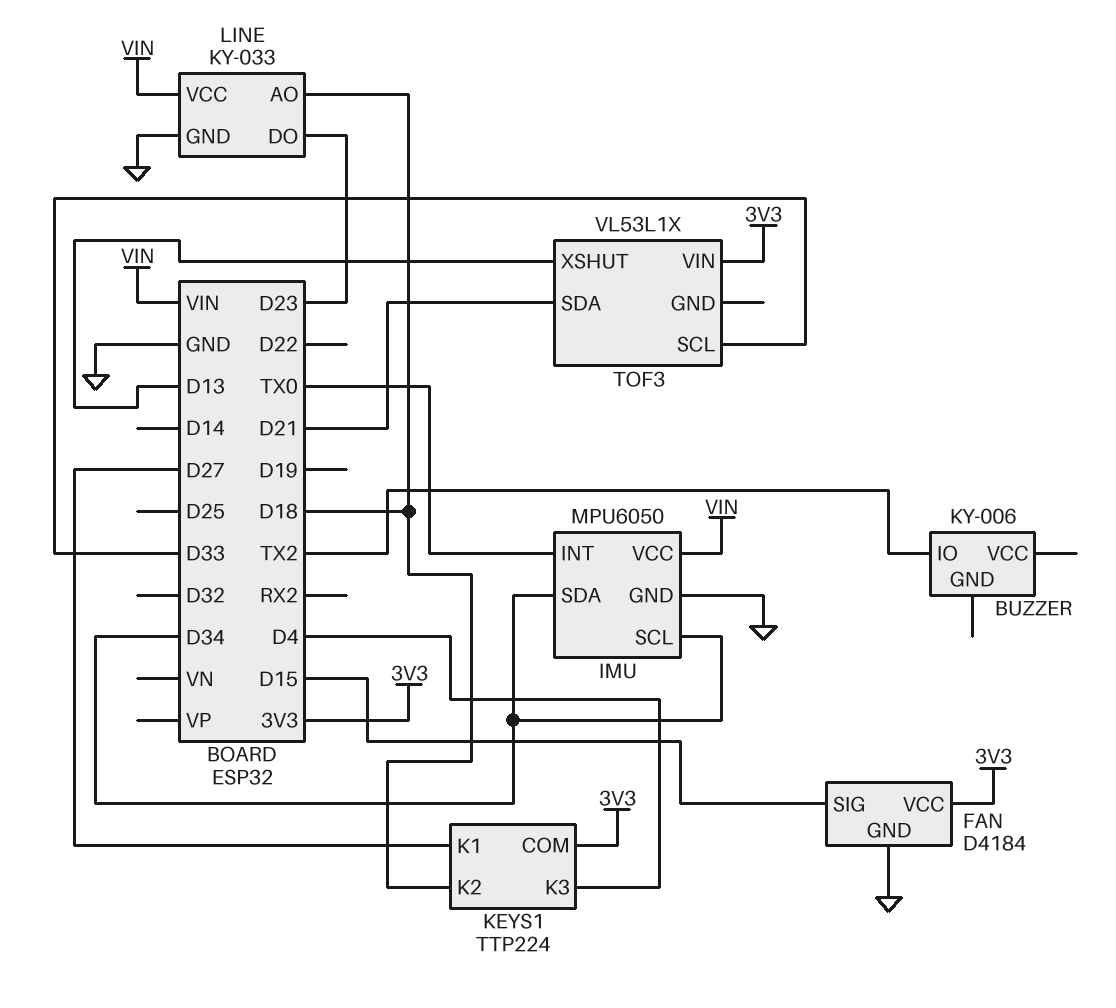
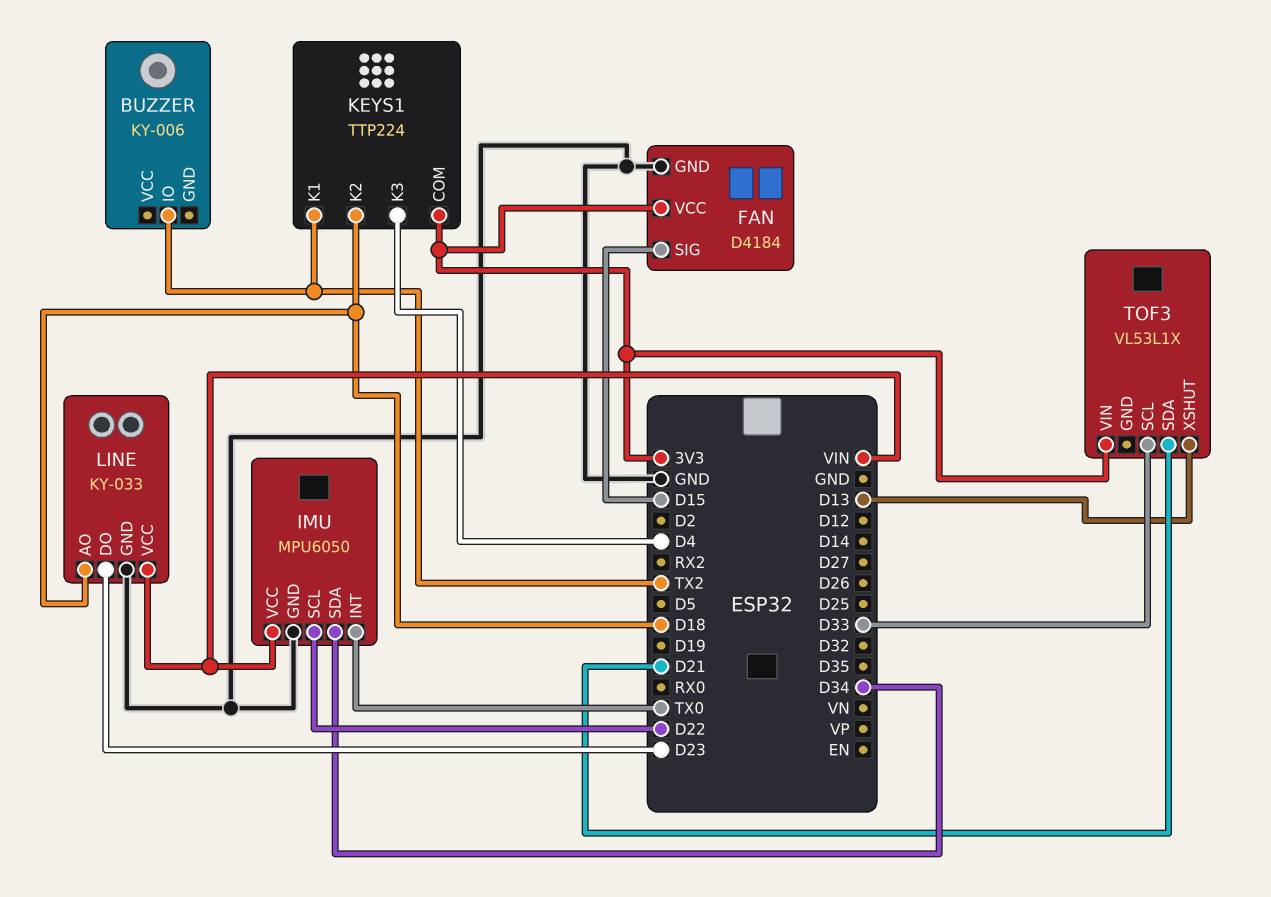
IMU pin SCL: D34 -> D22
KEYS1 pin K1: D27 -> TX2

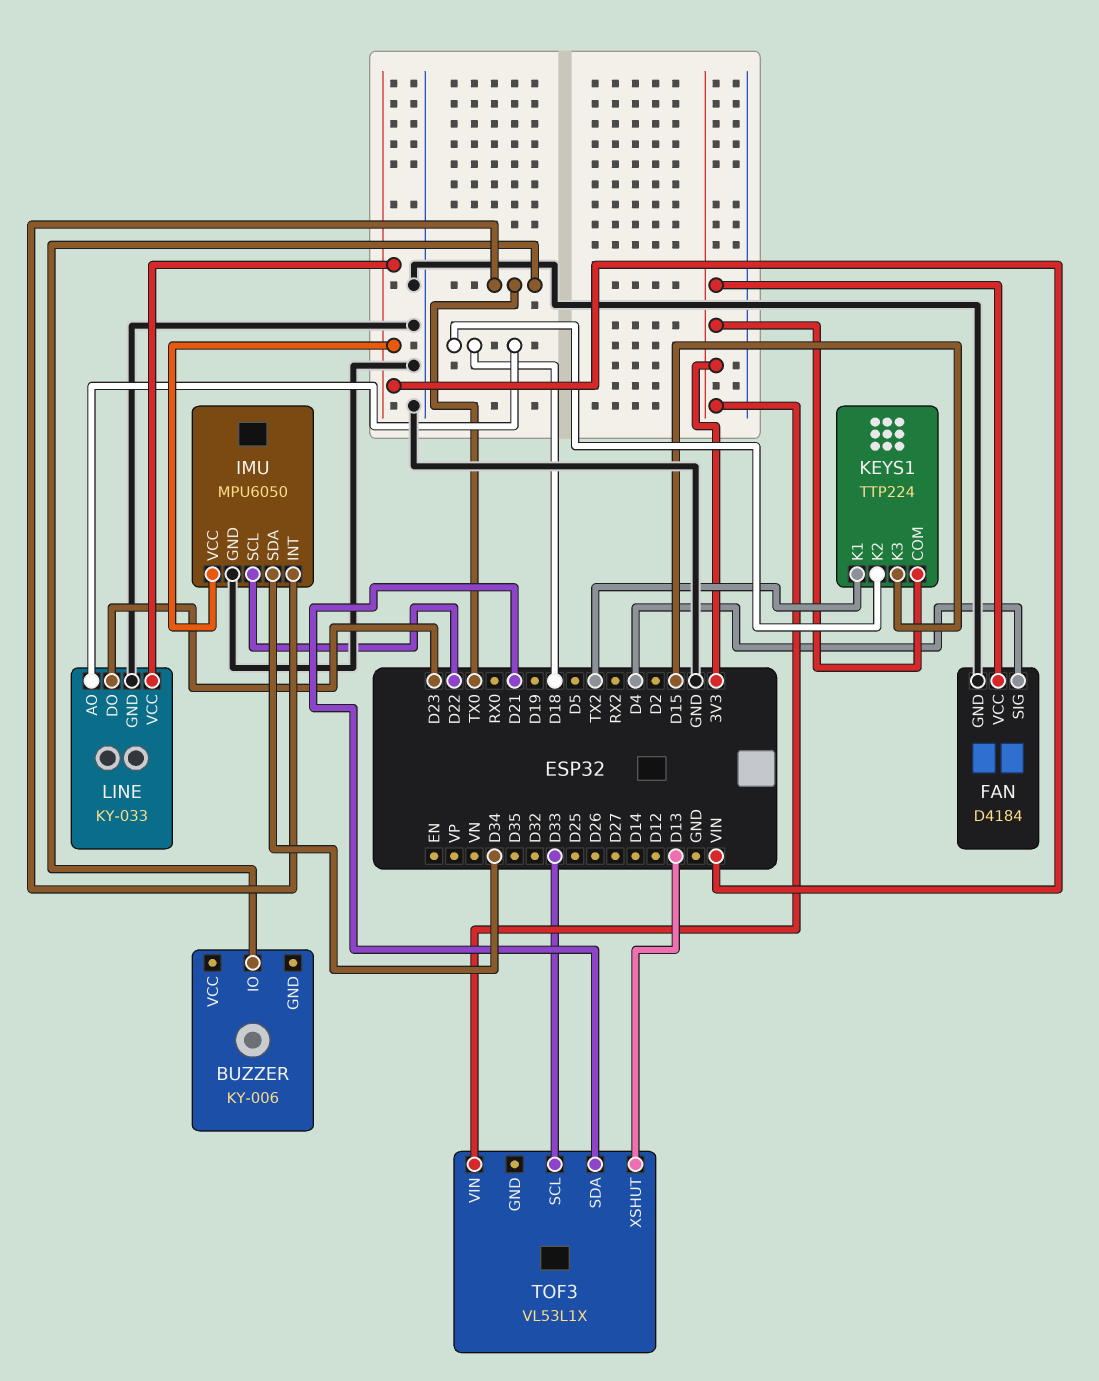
BUZZER pin IO: TX2 -> TX0
FAN pin SIG: D15 -> D4
KEYS1 pin K3: D4 -> D15

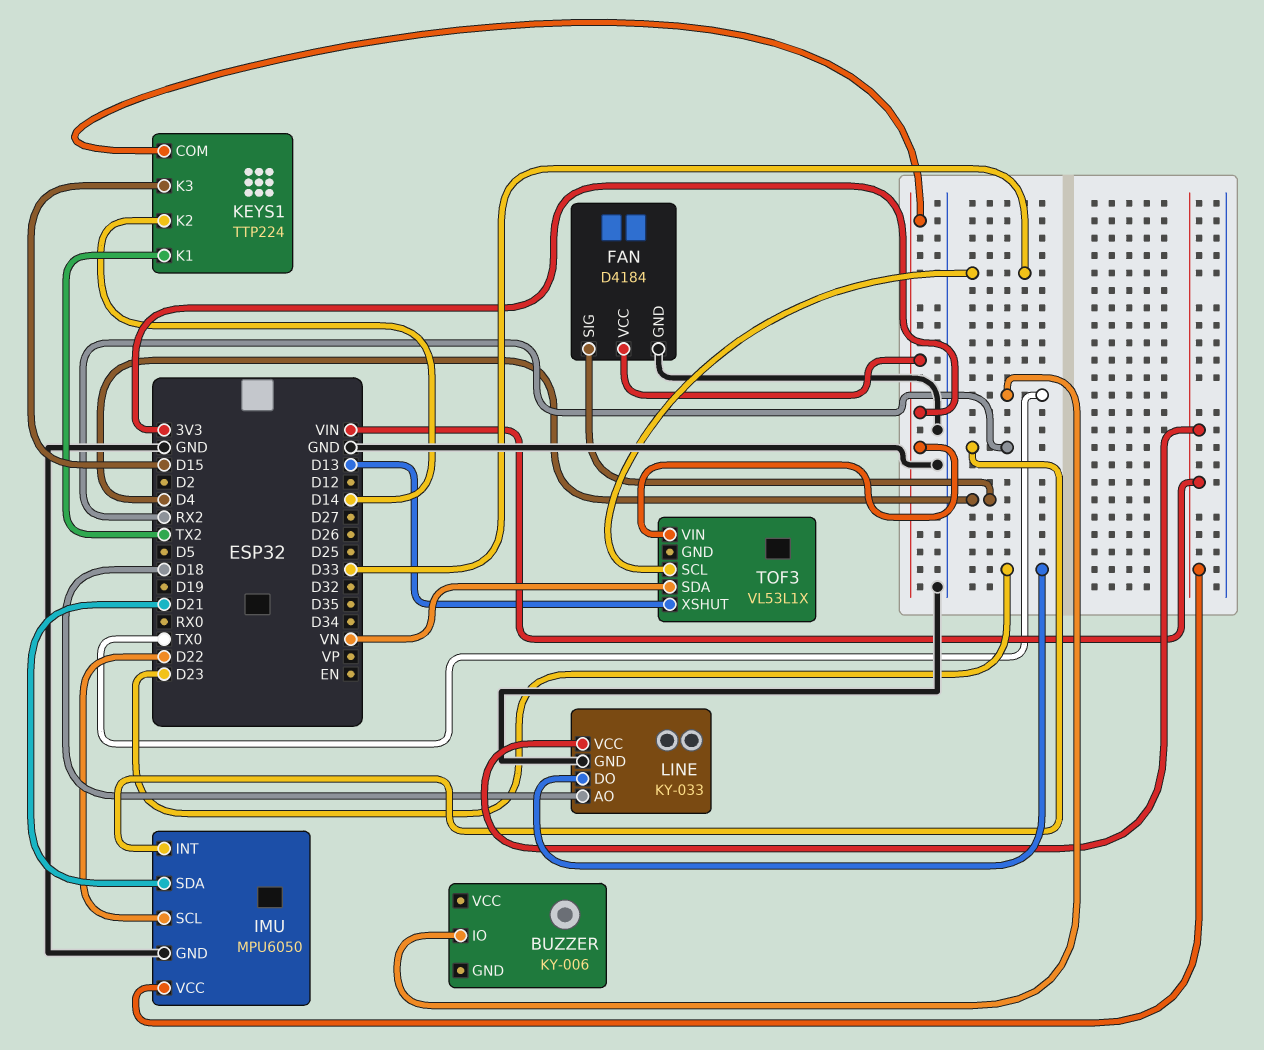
IMU pin INT: TX0 -> RX2
IMU pin SDA: D34 -> D21
KEYS1 pin K2: D18 -> D14
TOF3 pin SDA: D21 -> VN

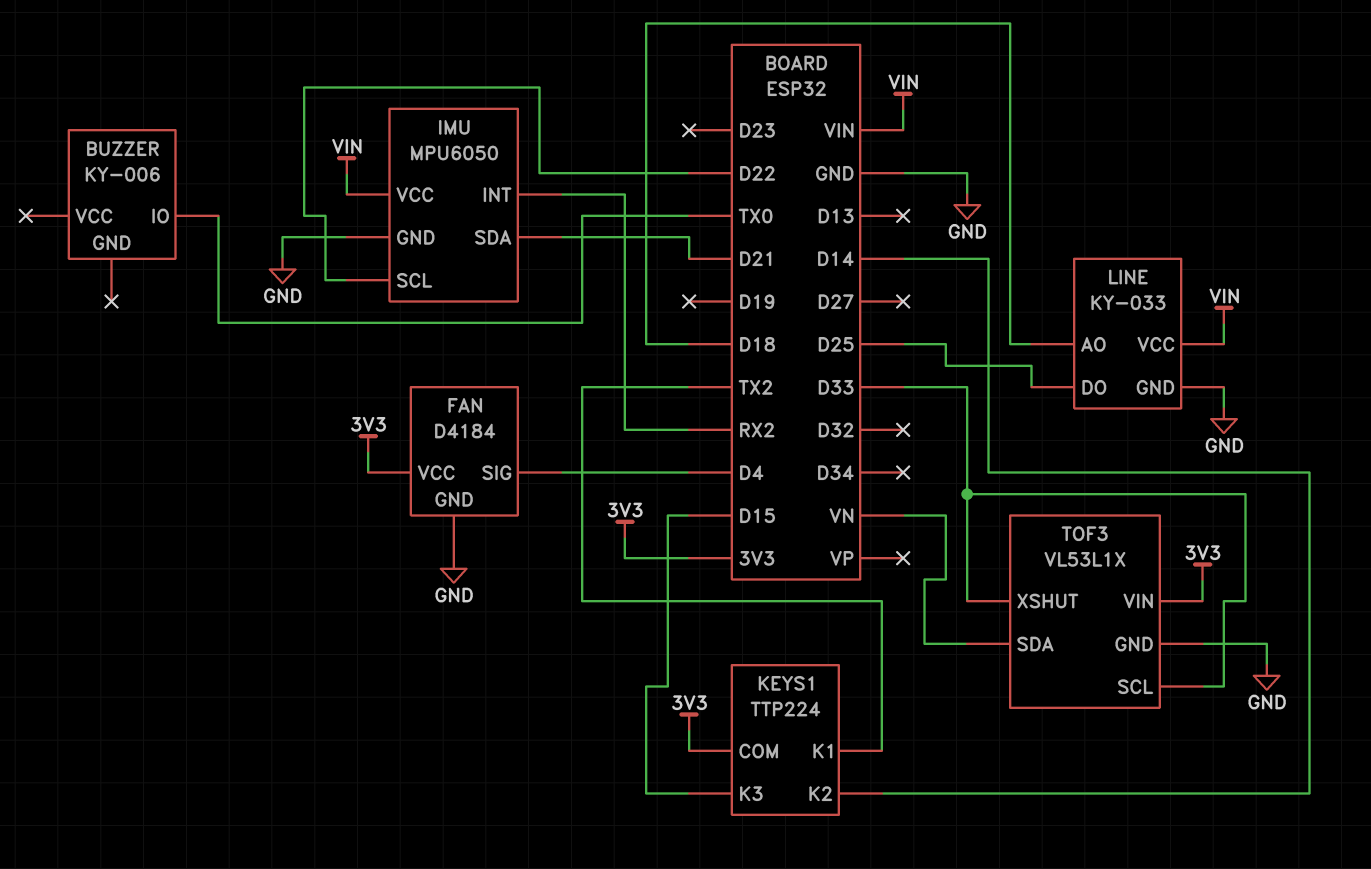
LINE pin DO: D23 -> D25
TOF3 pin GND: none -> GND
TOF3 pin XSHUT: D13 -> D33

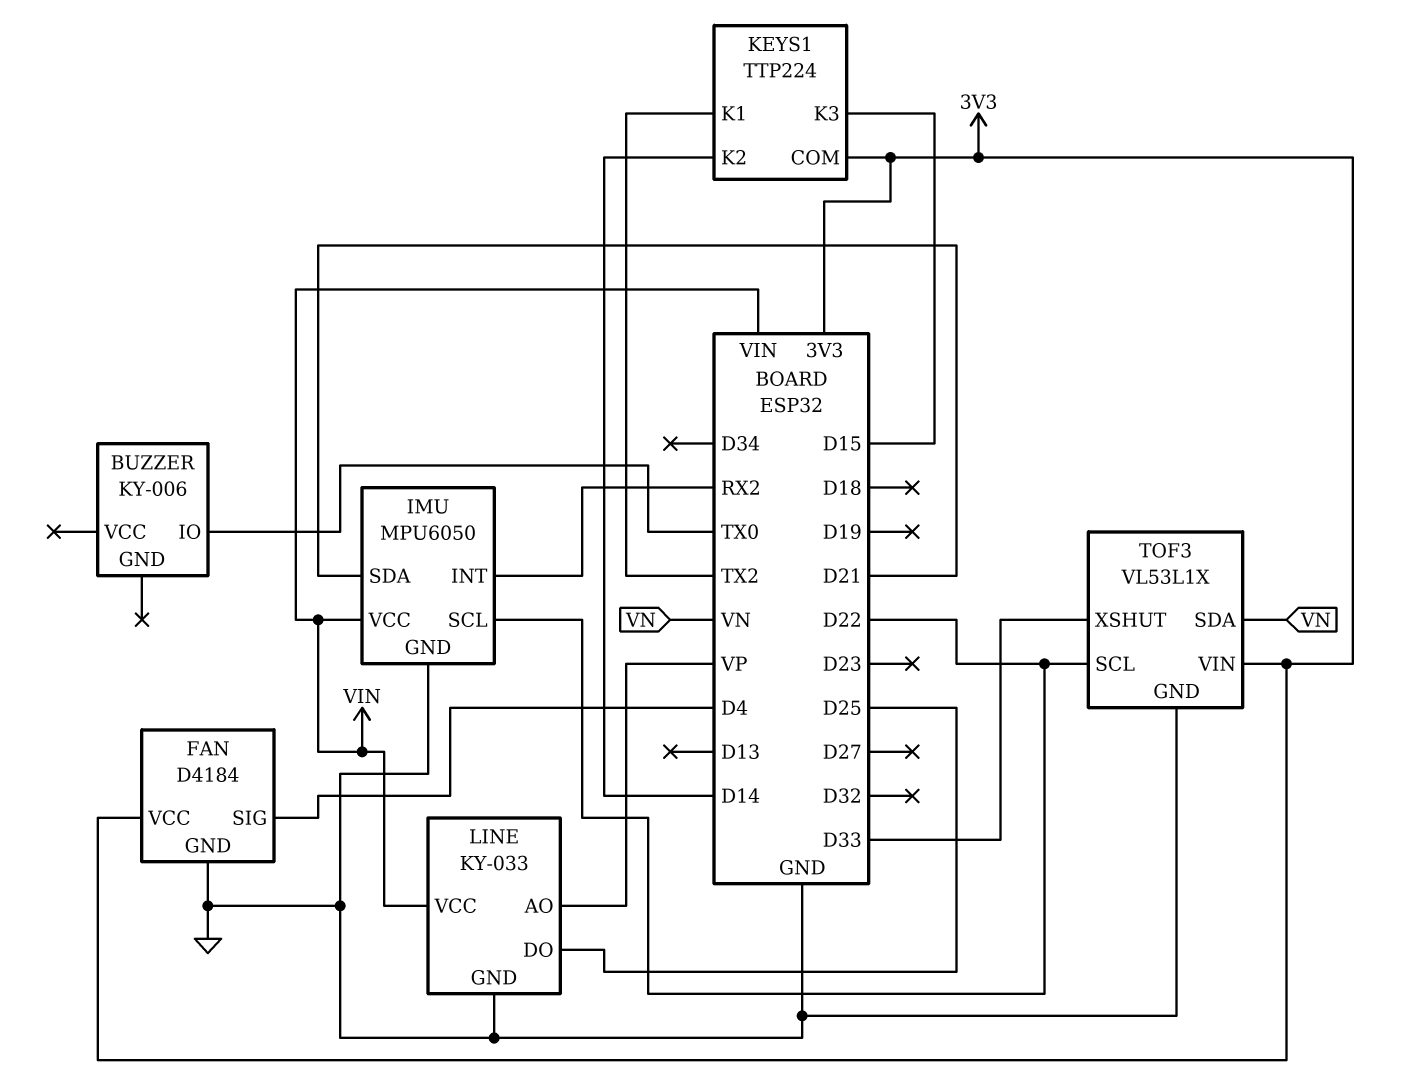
LINE pin AO: D18 -> VP
TOF3 pin SCL: D33 -> D22

